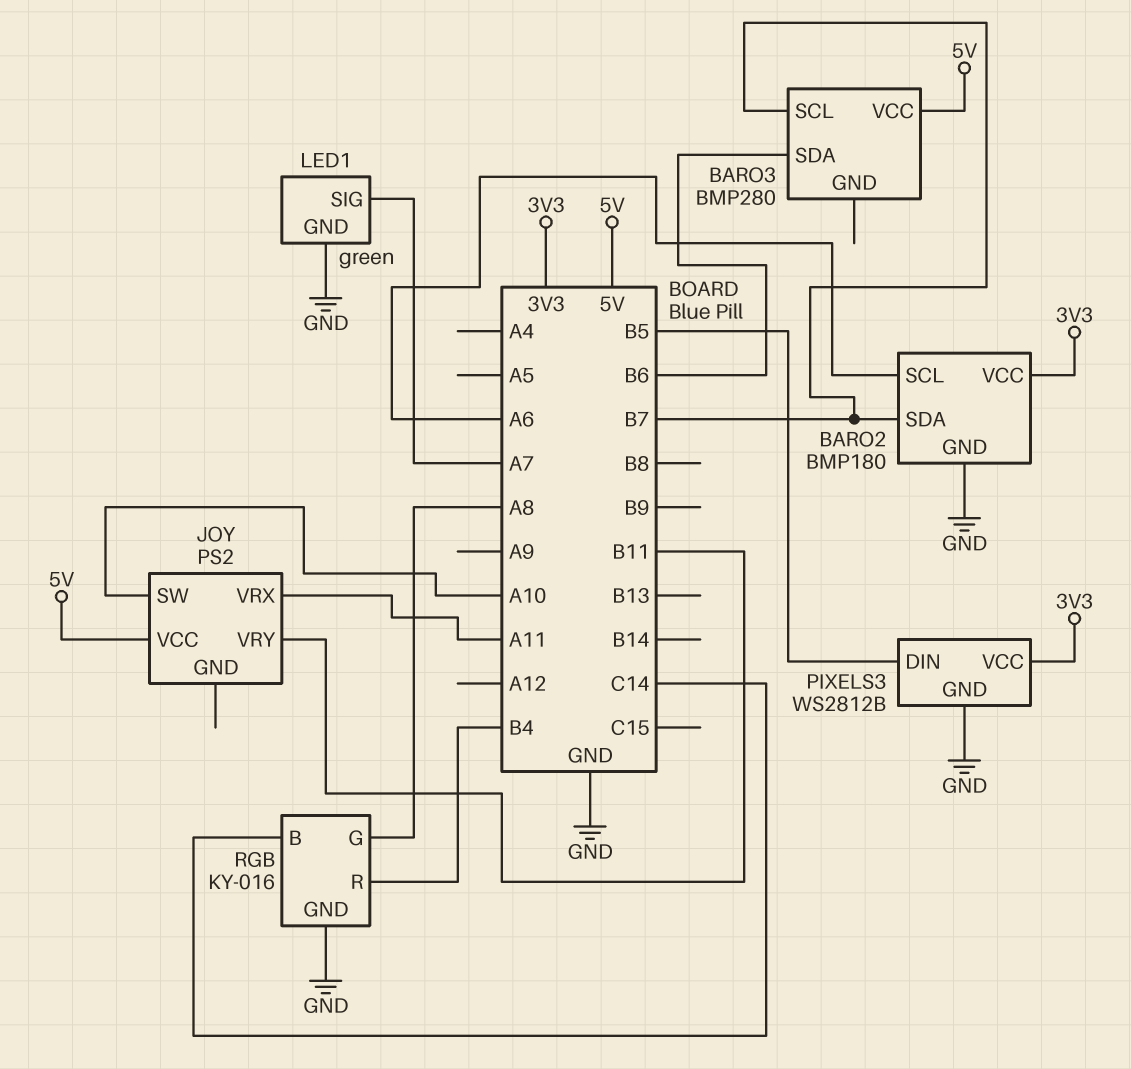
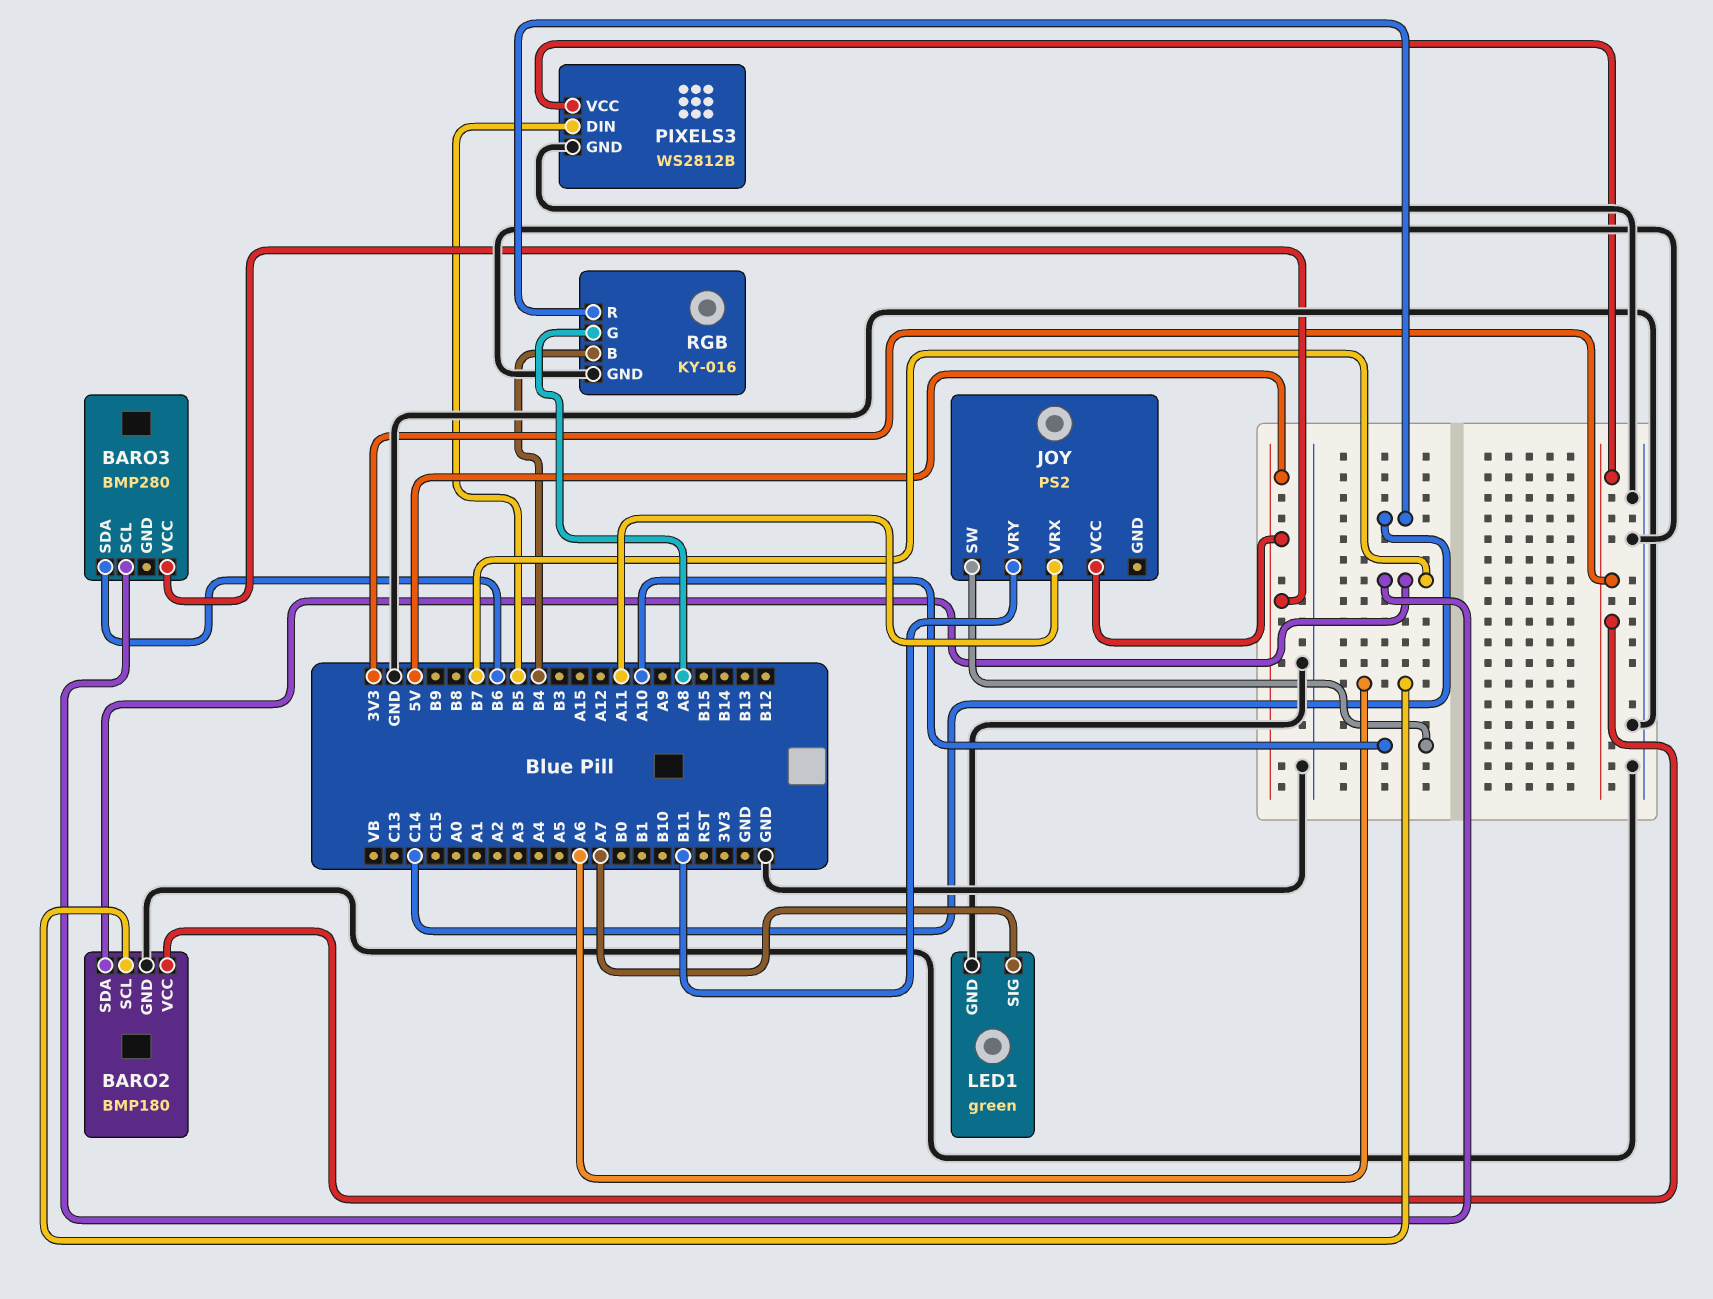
RGB pin B: C14 -> B4
RGB pin R: B4 -> C14

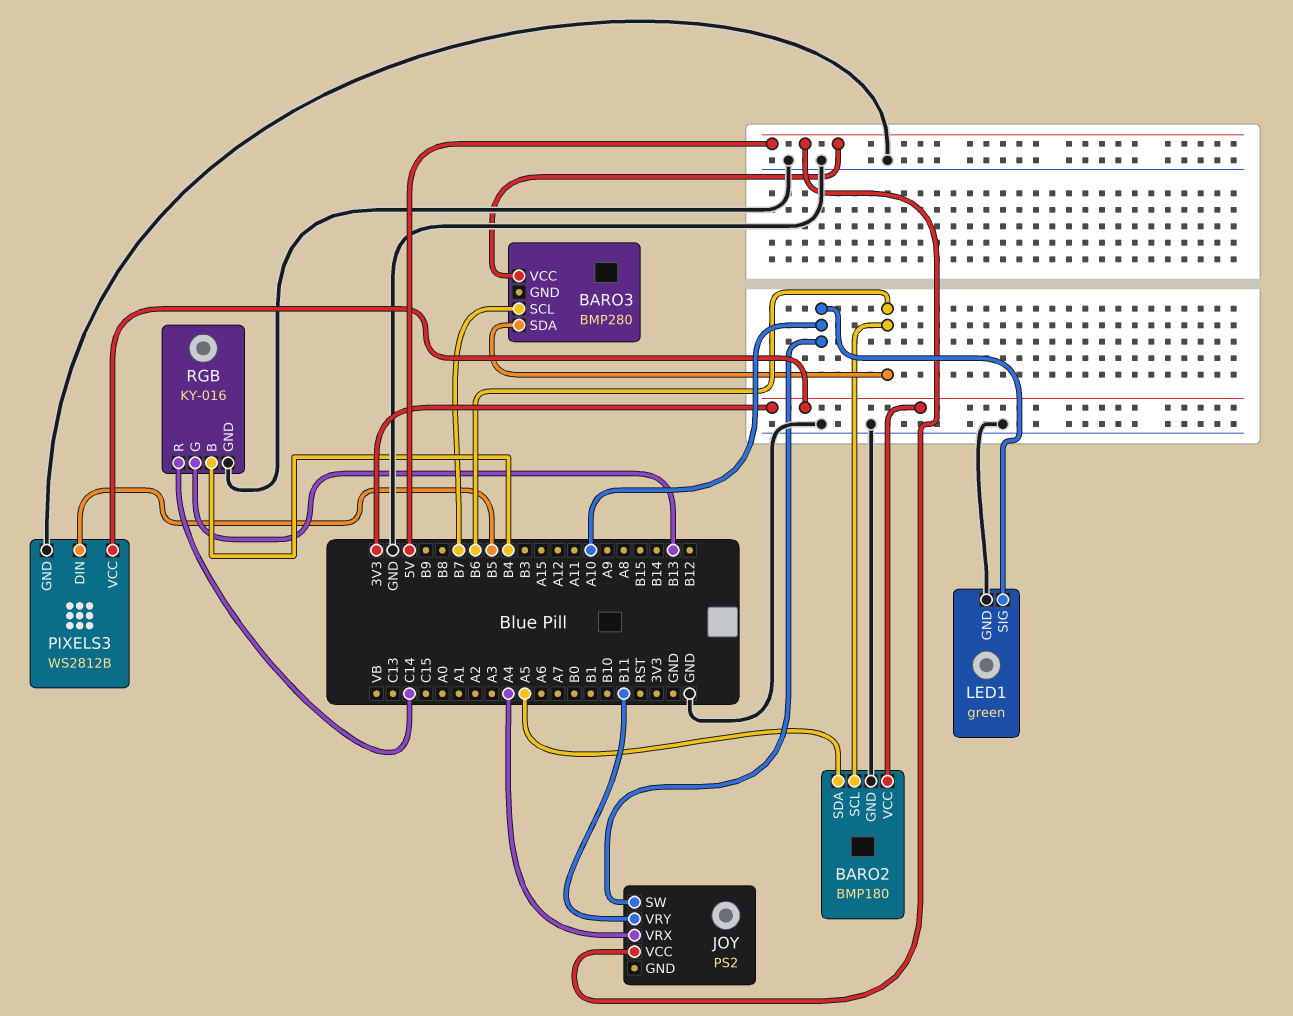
BARO2 pin SCL: A6 -> B6
BARO2 pin SDA: B7 -> A5
JOY pin VRX: A11 -> A4
LED1 pin SIG: A7 -> A10
RGB pin G: A8 -> B13

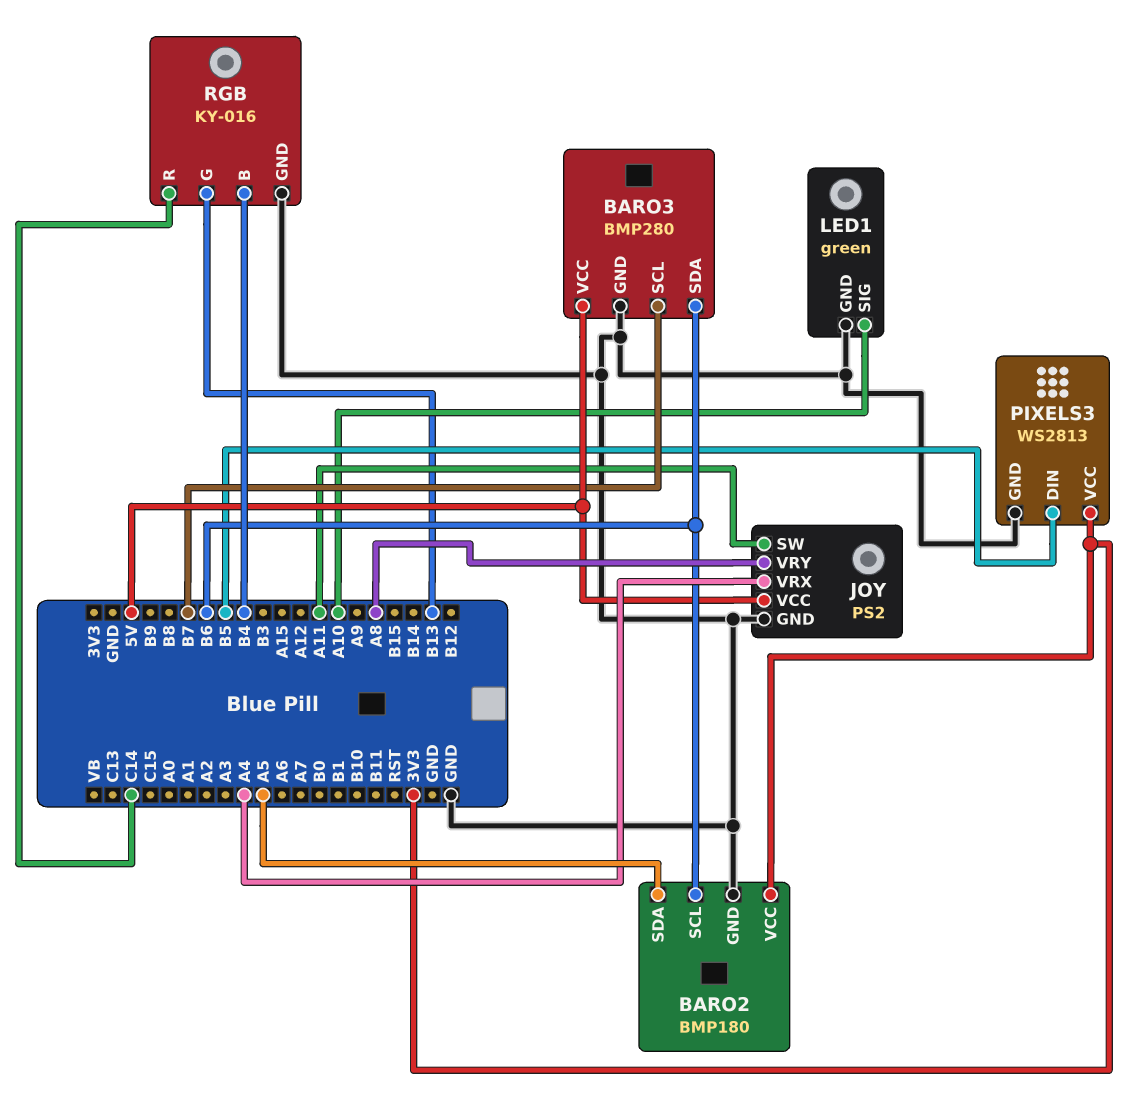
BARO3 pin GND: none -> GND
JOY pin GND: none -> GND
JOY pin SW: A10 -> A11
JOY pin VRY: B11 -> A8
PIXELS3: WS2812B -> WS2813

